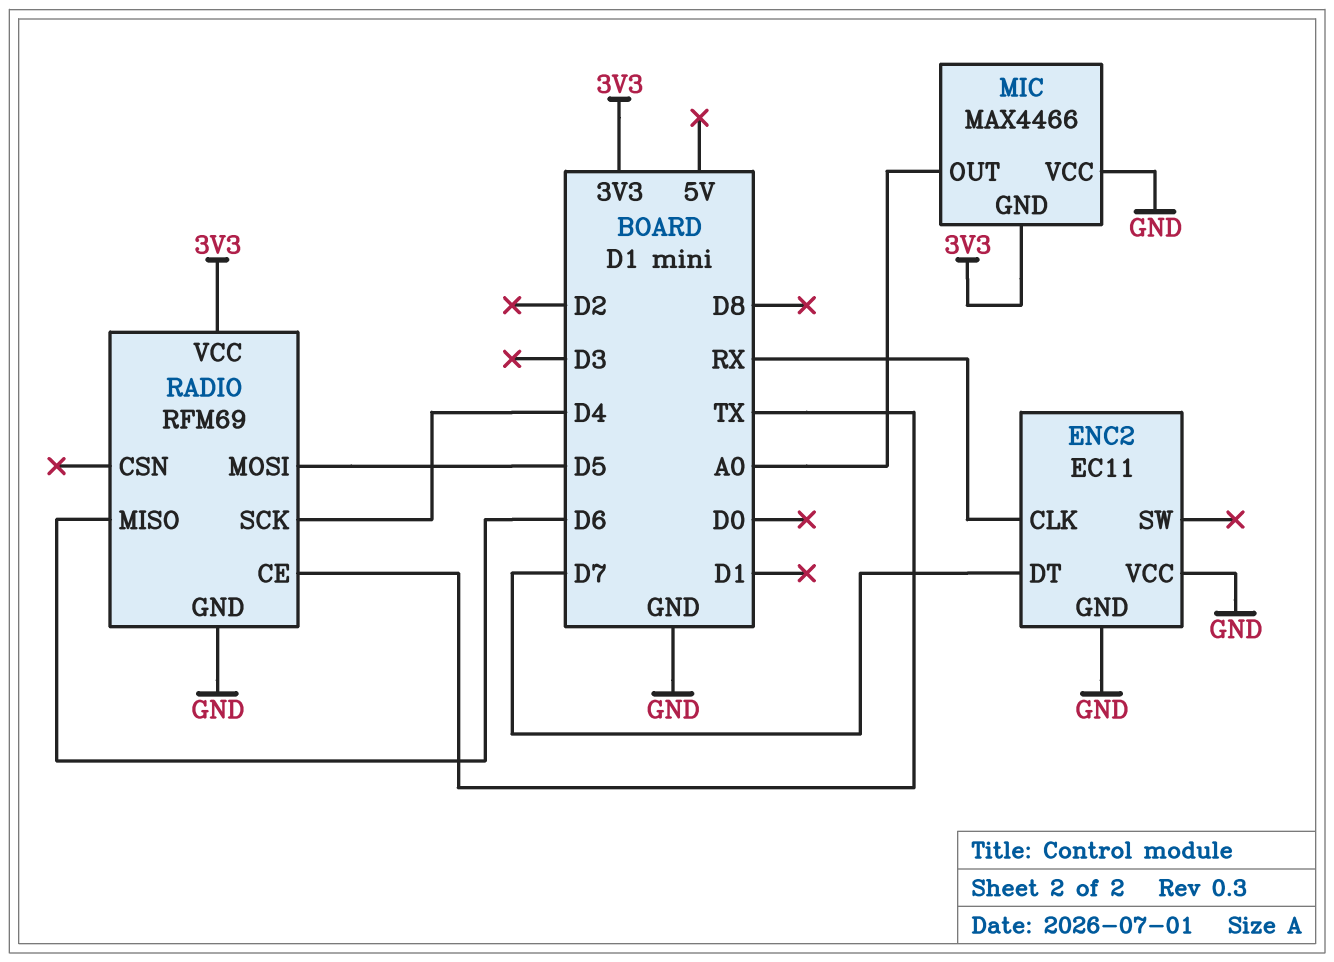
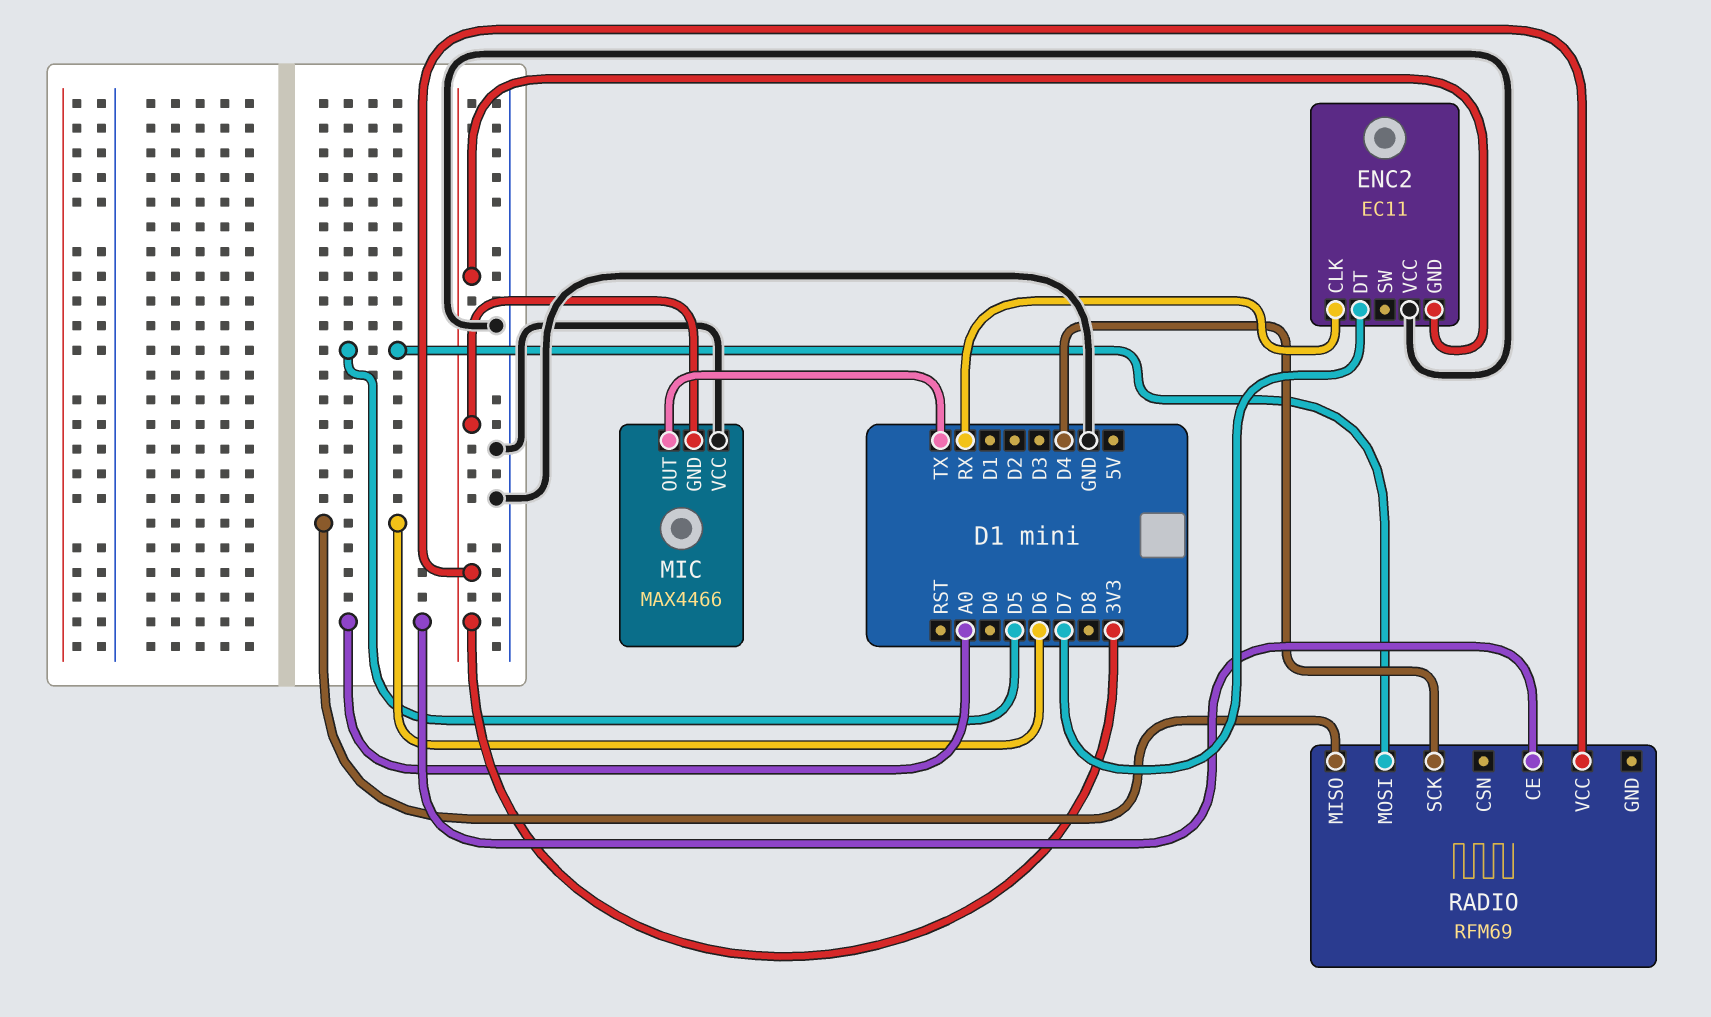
ENC2 pin GND: GND -> 3V3
MIC pin OUT: A0 -> TX
RADIO pin CE: TX -> A0
RADIO pin GND: GND -> none

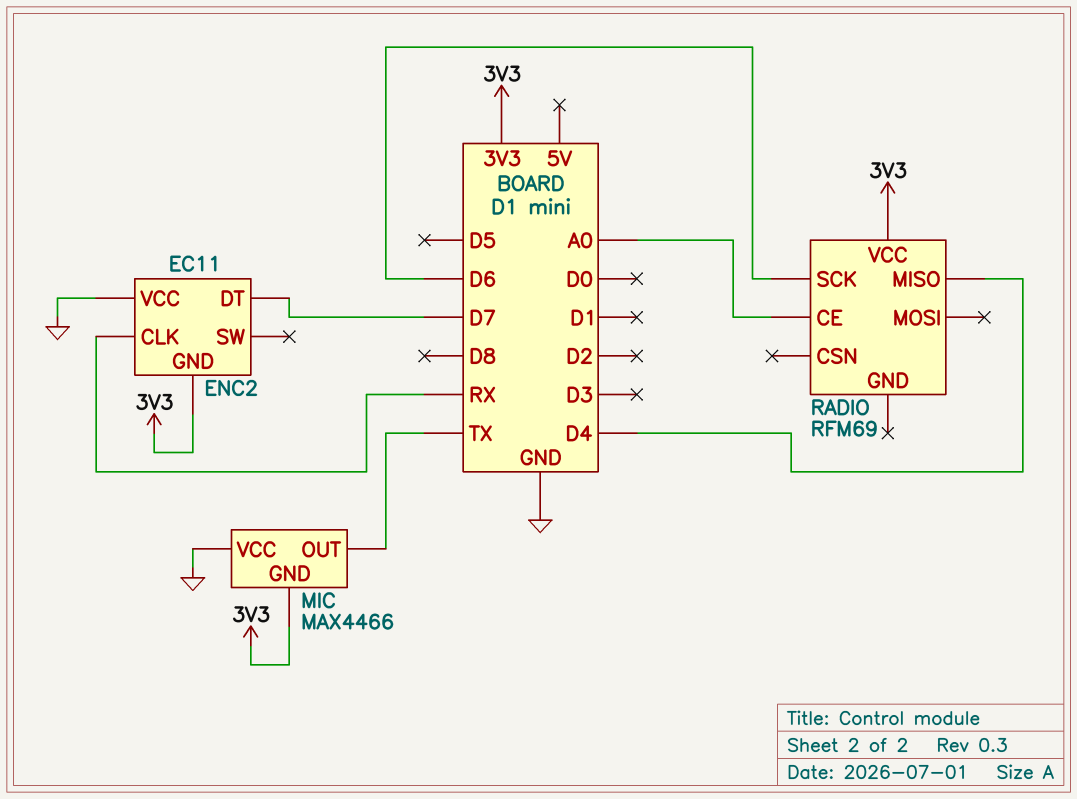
RADIO pin MISO: D6 -> D4
RADIO pin MOSI: D5 -> none
RADIO pin SCK: D4 -> D6

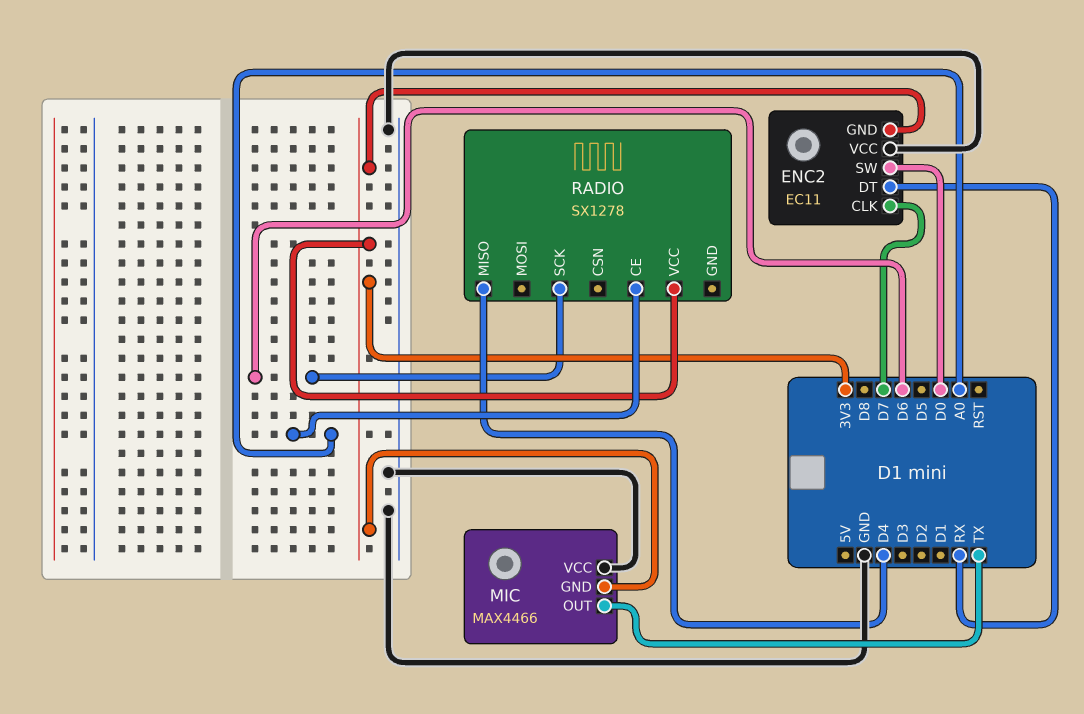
ENC2 pin CLK: RX -> D7
ENC2 pin DT: D7 -> RX
ENC2 pin SW: none -> D0
RADIO: RFM69 -> SX1278

